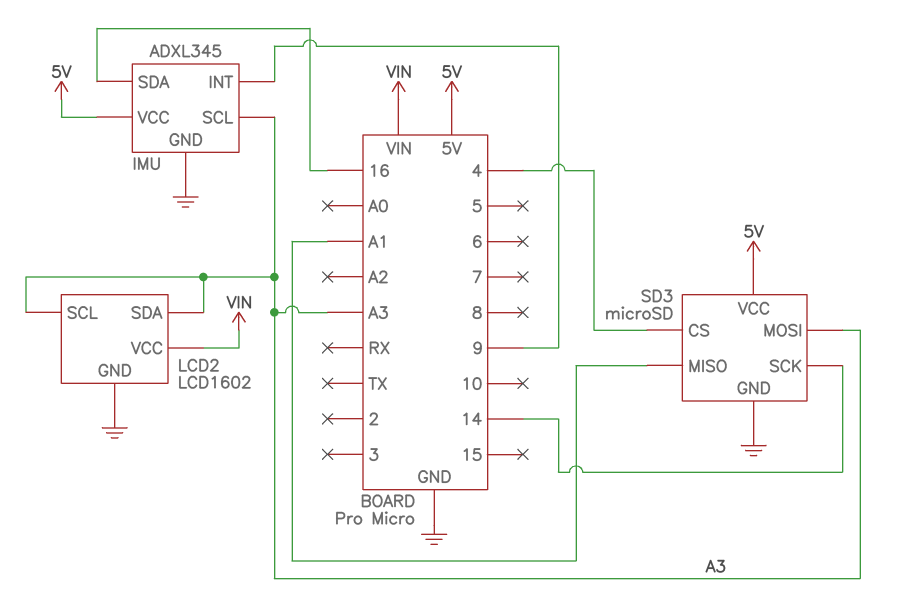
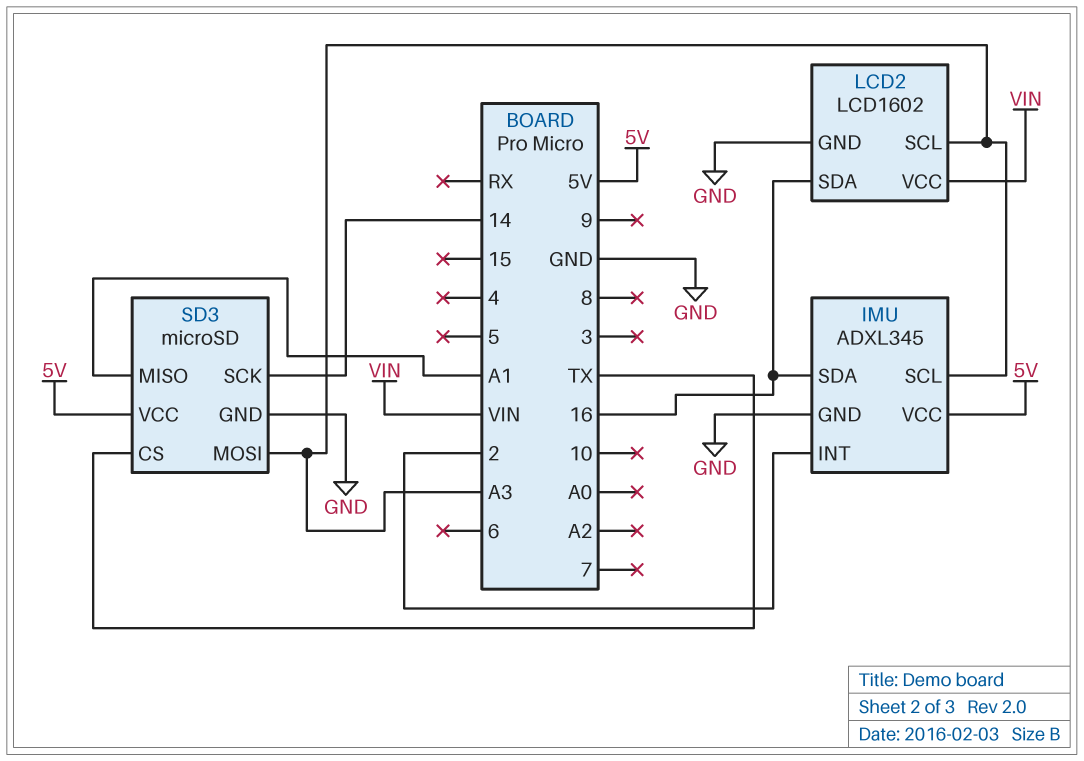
IMU pin INT: 9 -> 2
LCD2 pin SDA: A3 -> 16
SD3 pin CS: 4 -> TX

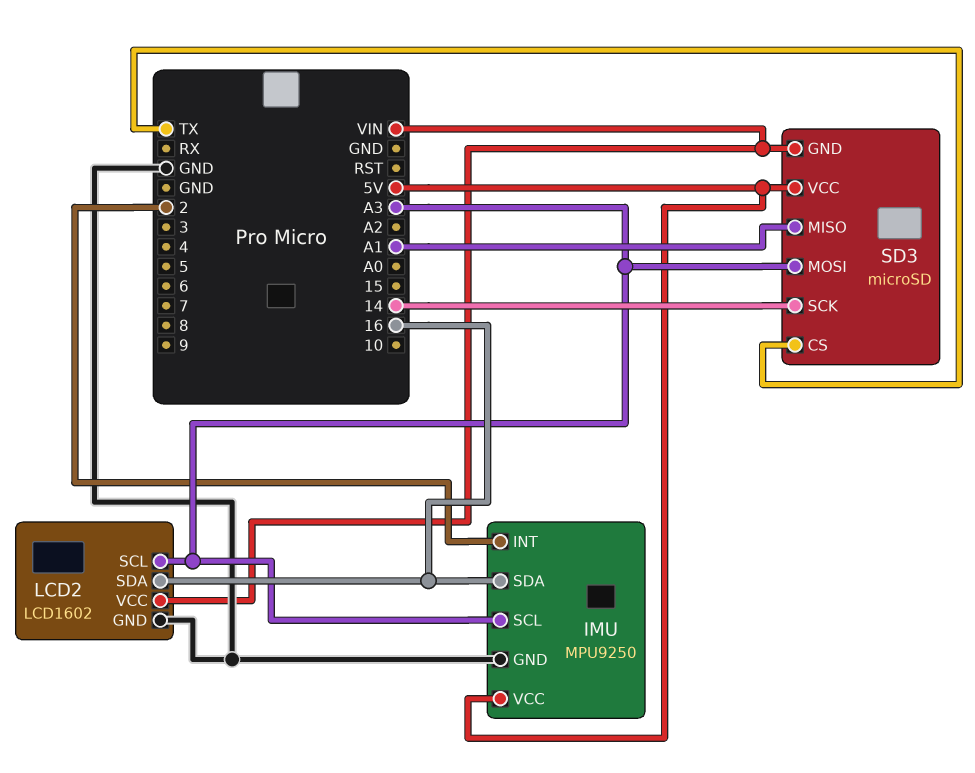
IMU: ADXL345 -> MPU9250
SD3 pin GND: GND -> VIN

